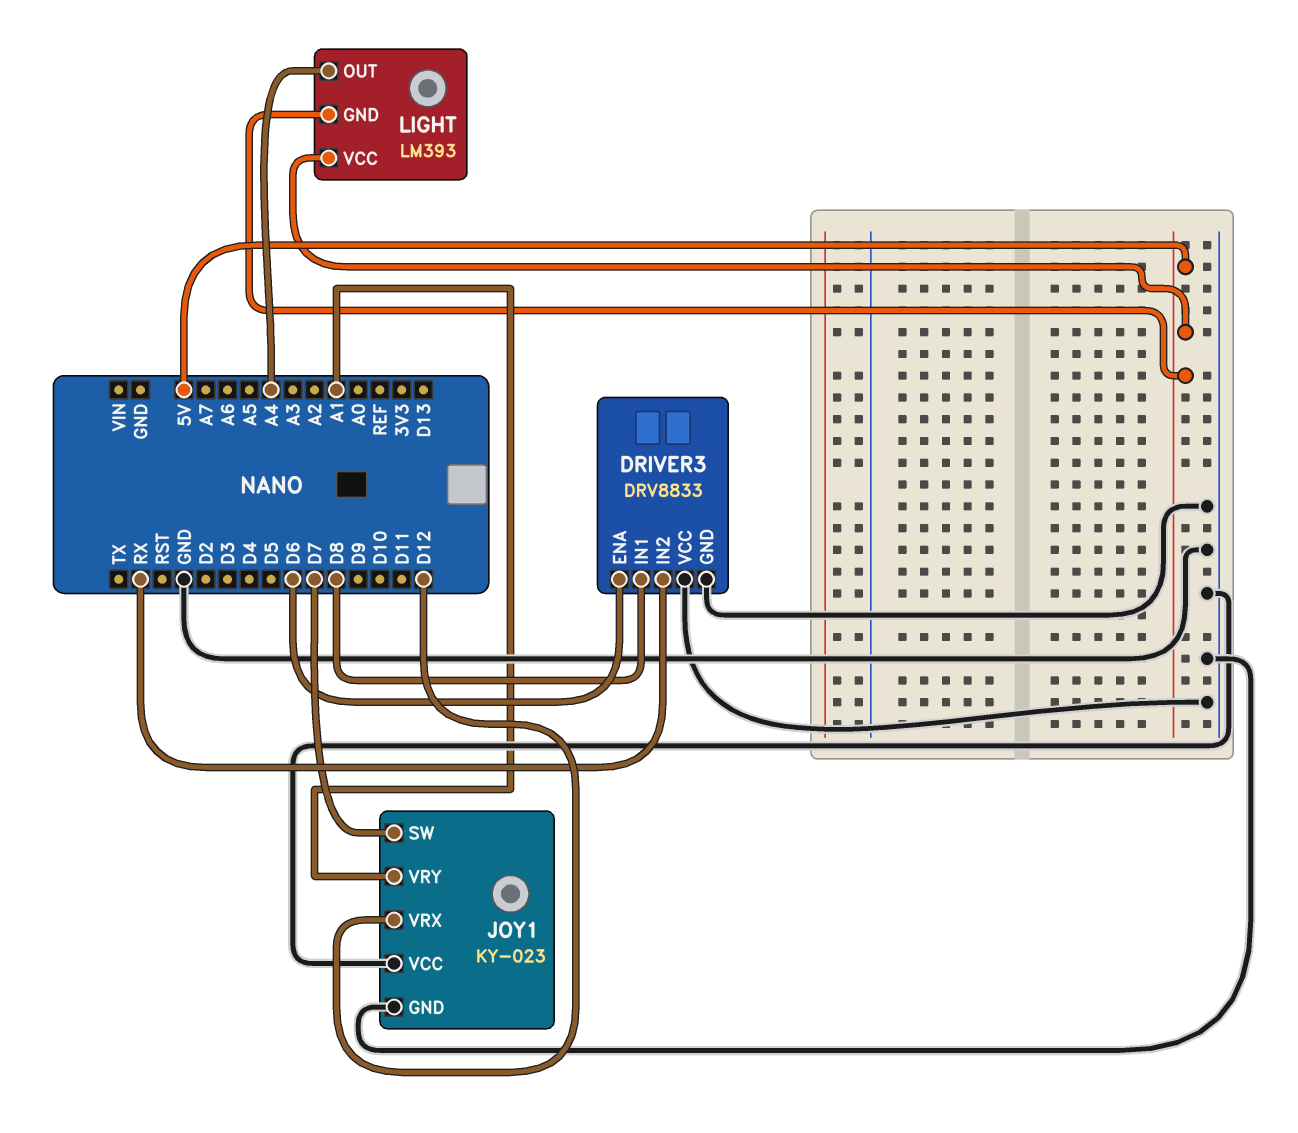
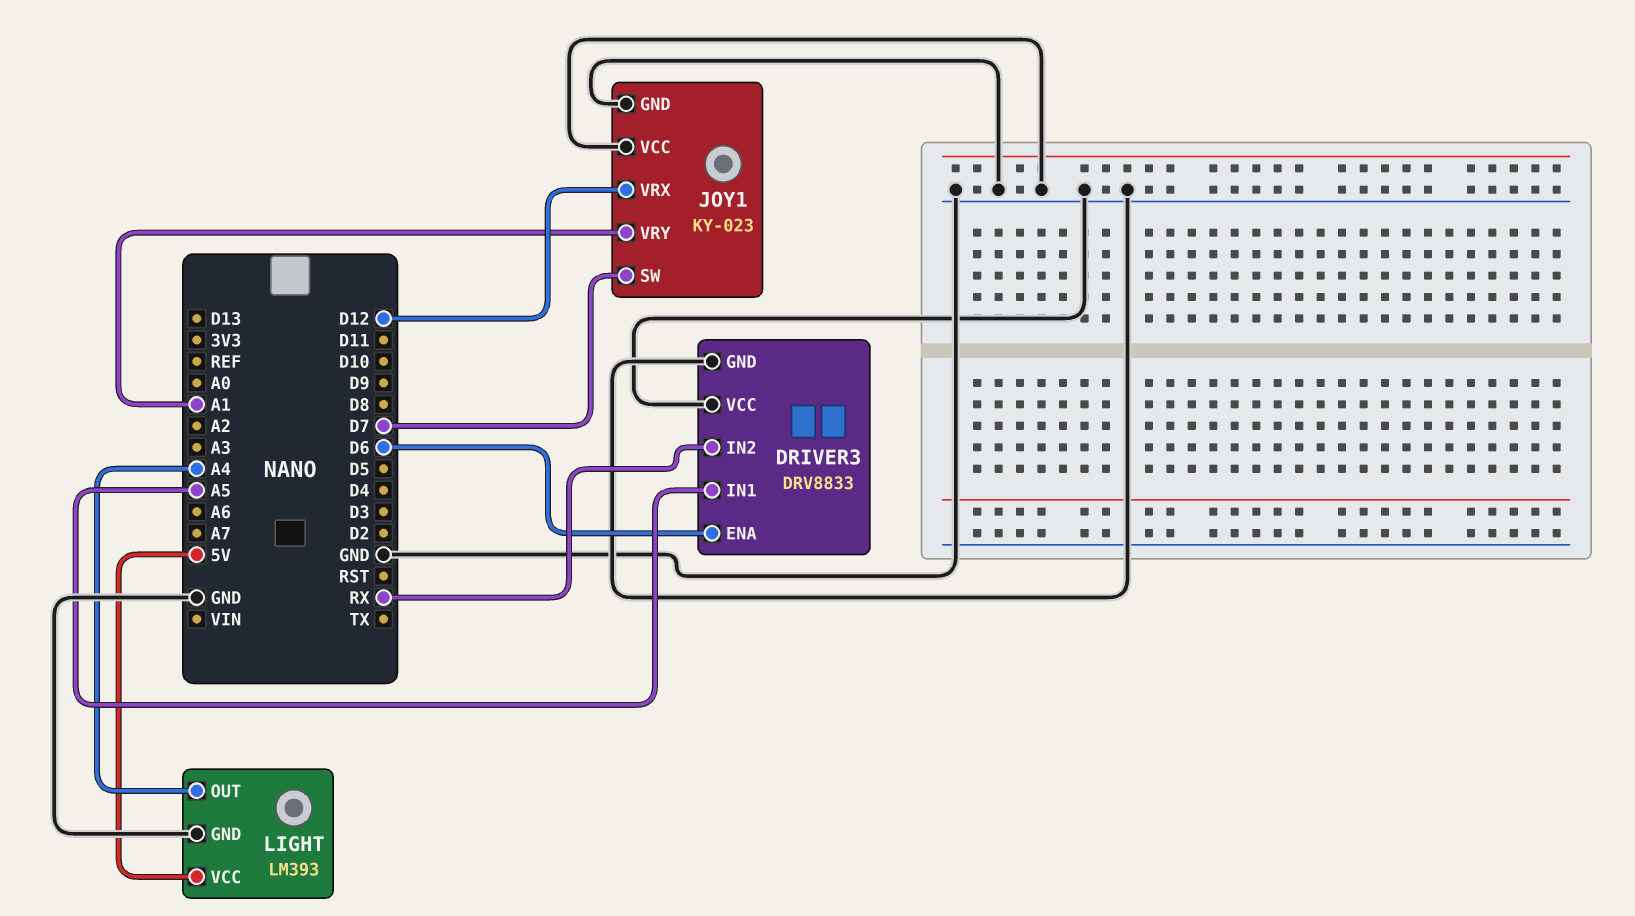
DRIVER3 pin IN1: D8 -> A5
LIGHT pin GND: 5V -> GND

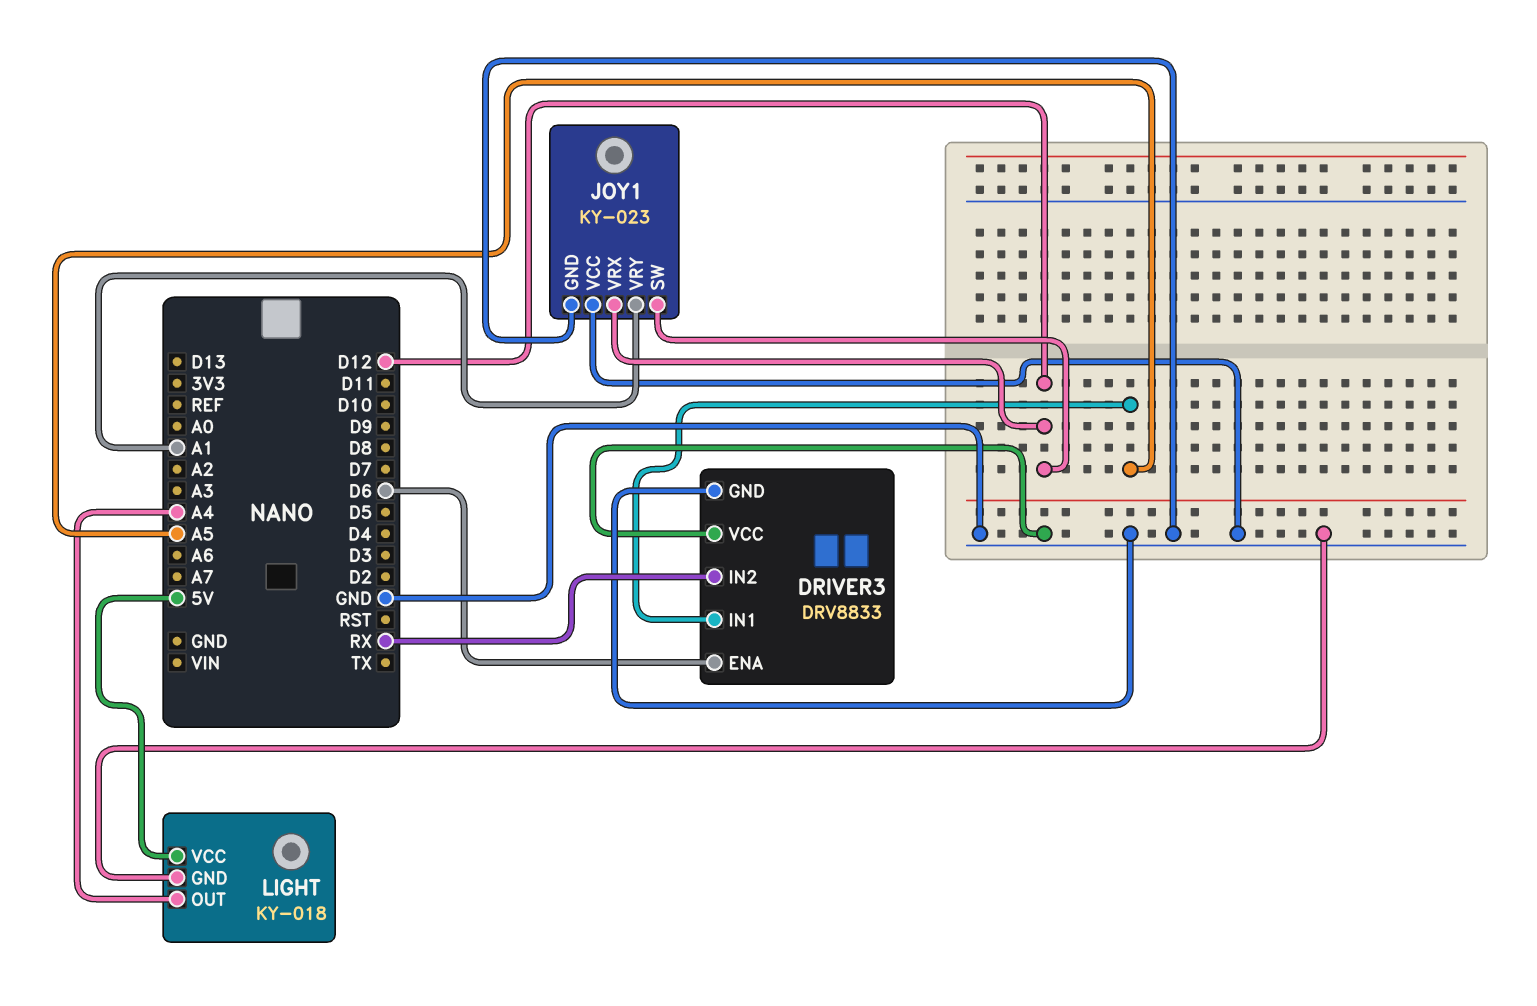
JOY1 pin SW: D7 -> D12
LIGHT: LM393 -> KY-018

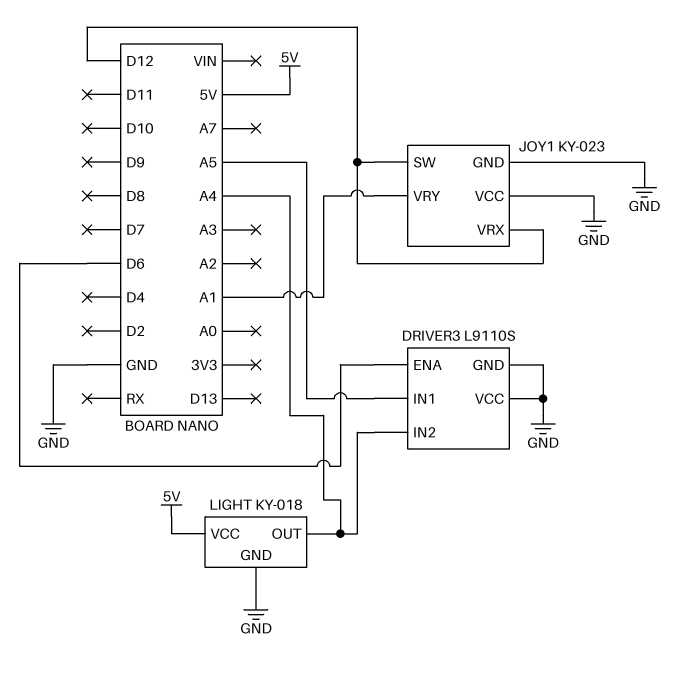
DRIVER3: DRV8833 -> L9110S
DRIVER3 pin IN2: RX -> A4

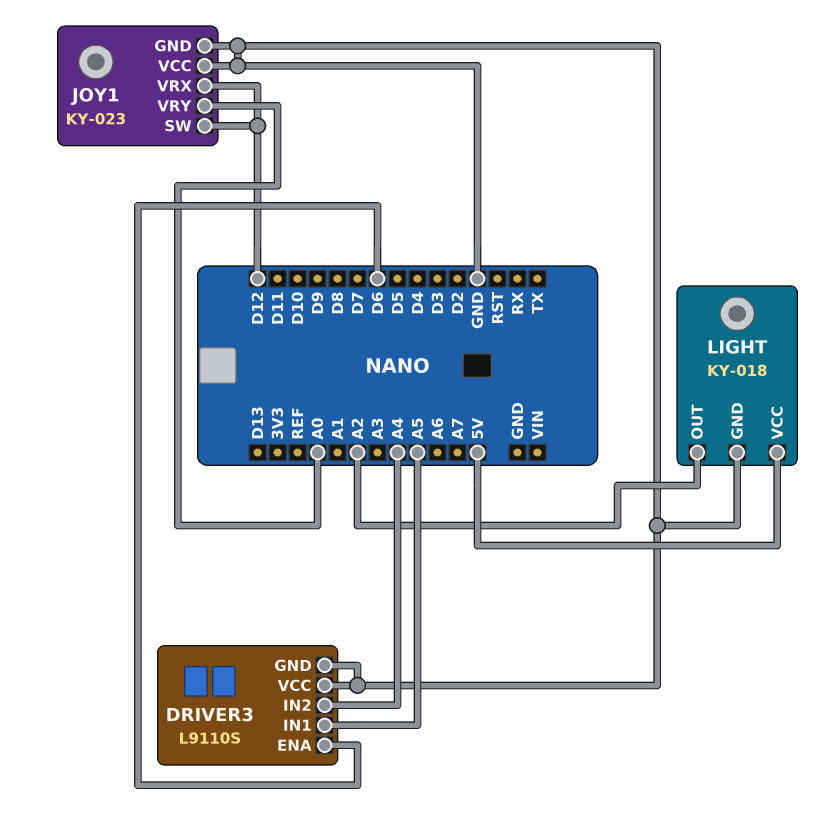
JOY1 pin VRY: A1 -> A0
LIGHT pin OUT: A4 -> A2

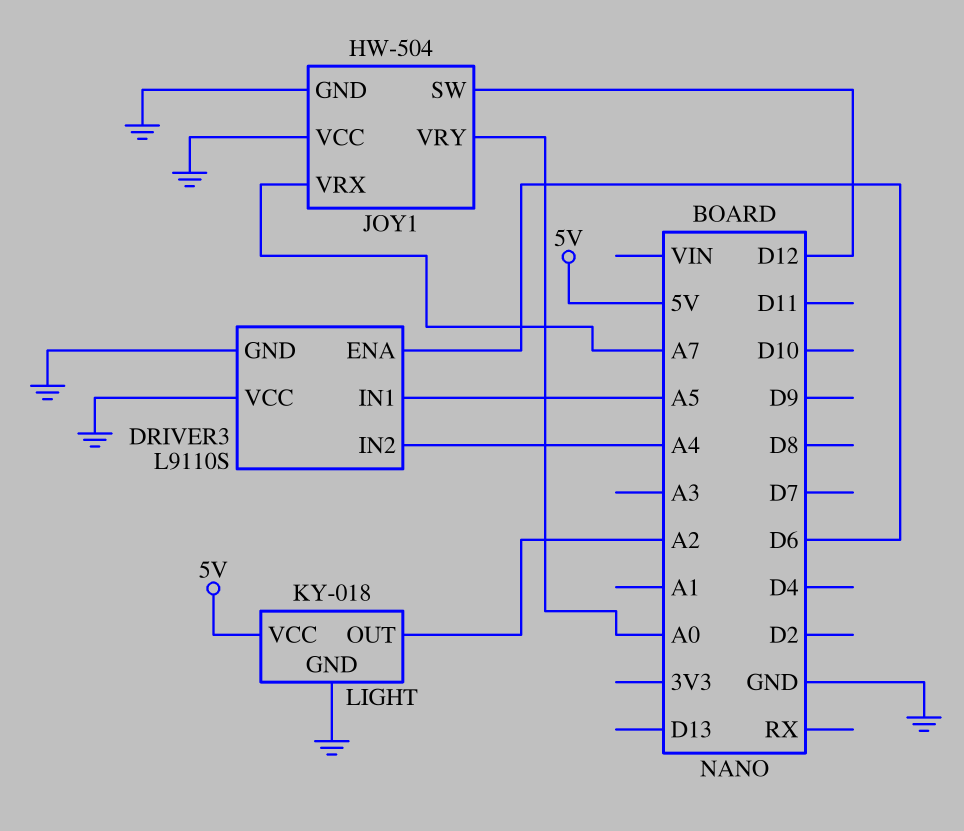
JOY1: KY-023 -> HW-504
JOY1 pin VRX: D12 -> A7

